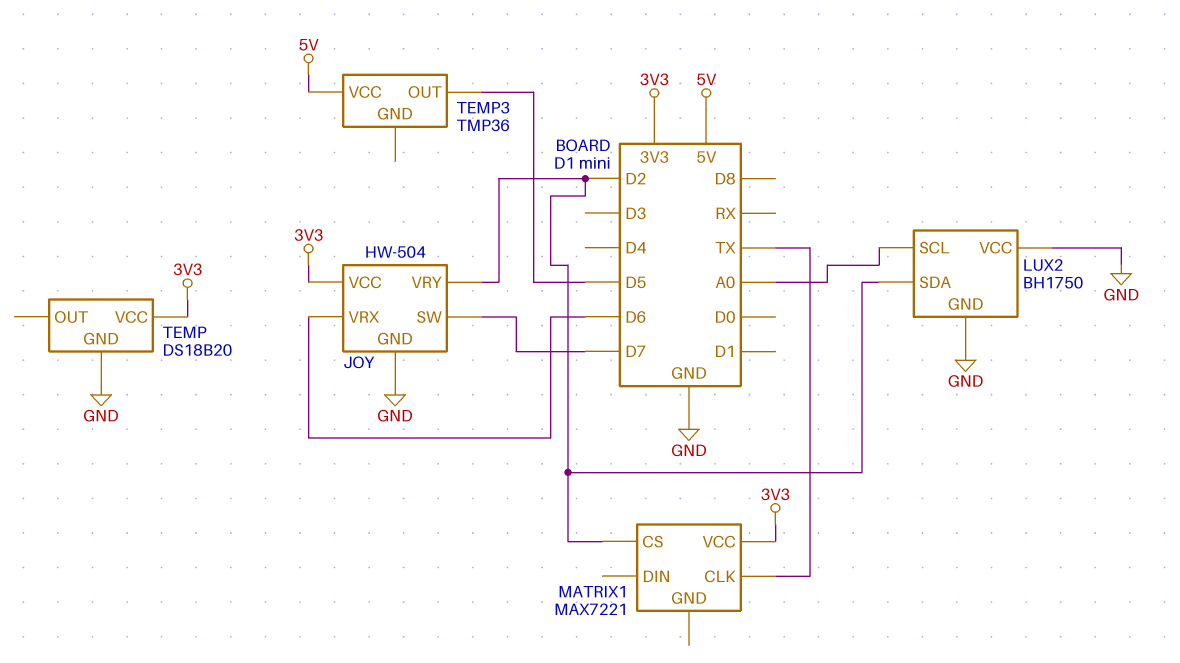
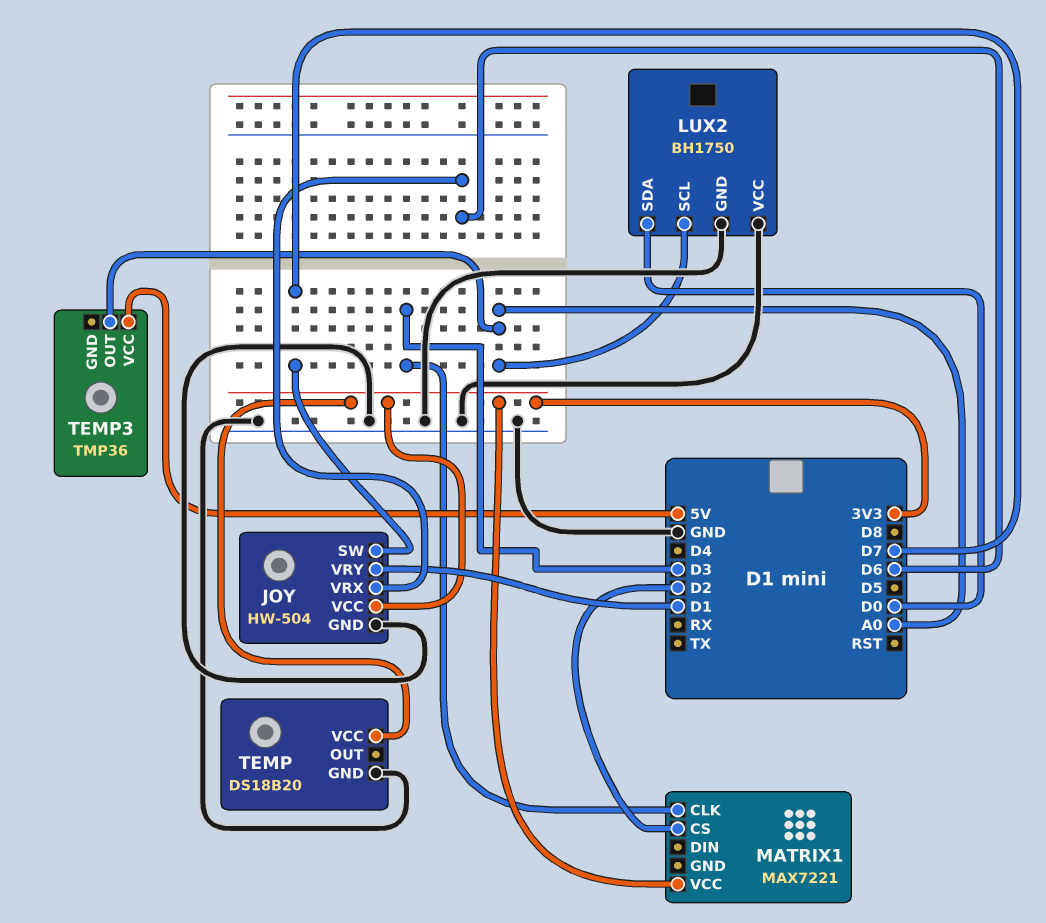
JOY pin VRY: D2 -> D1
LUX2 pin SDA: D2 -> D0
MATRIX1 pin CLK: TX -> D3
TEMP3 pin OUT: D5 -> A0

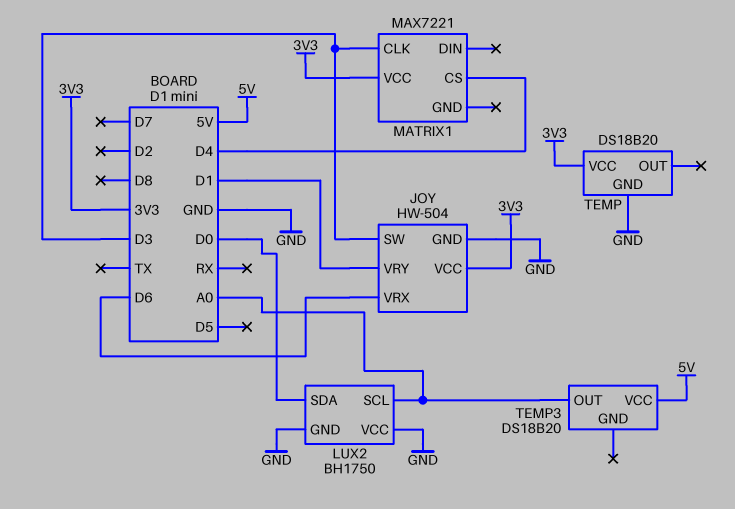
JOY pin SW: D7 -> D3
MATRIX1 pin CS: D2 -> D4
TEMP3: TMP36 -> DS18B20

